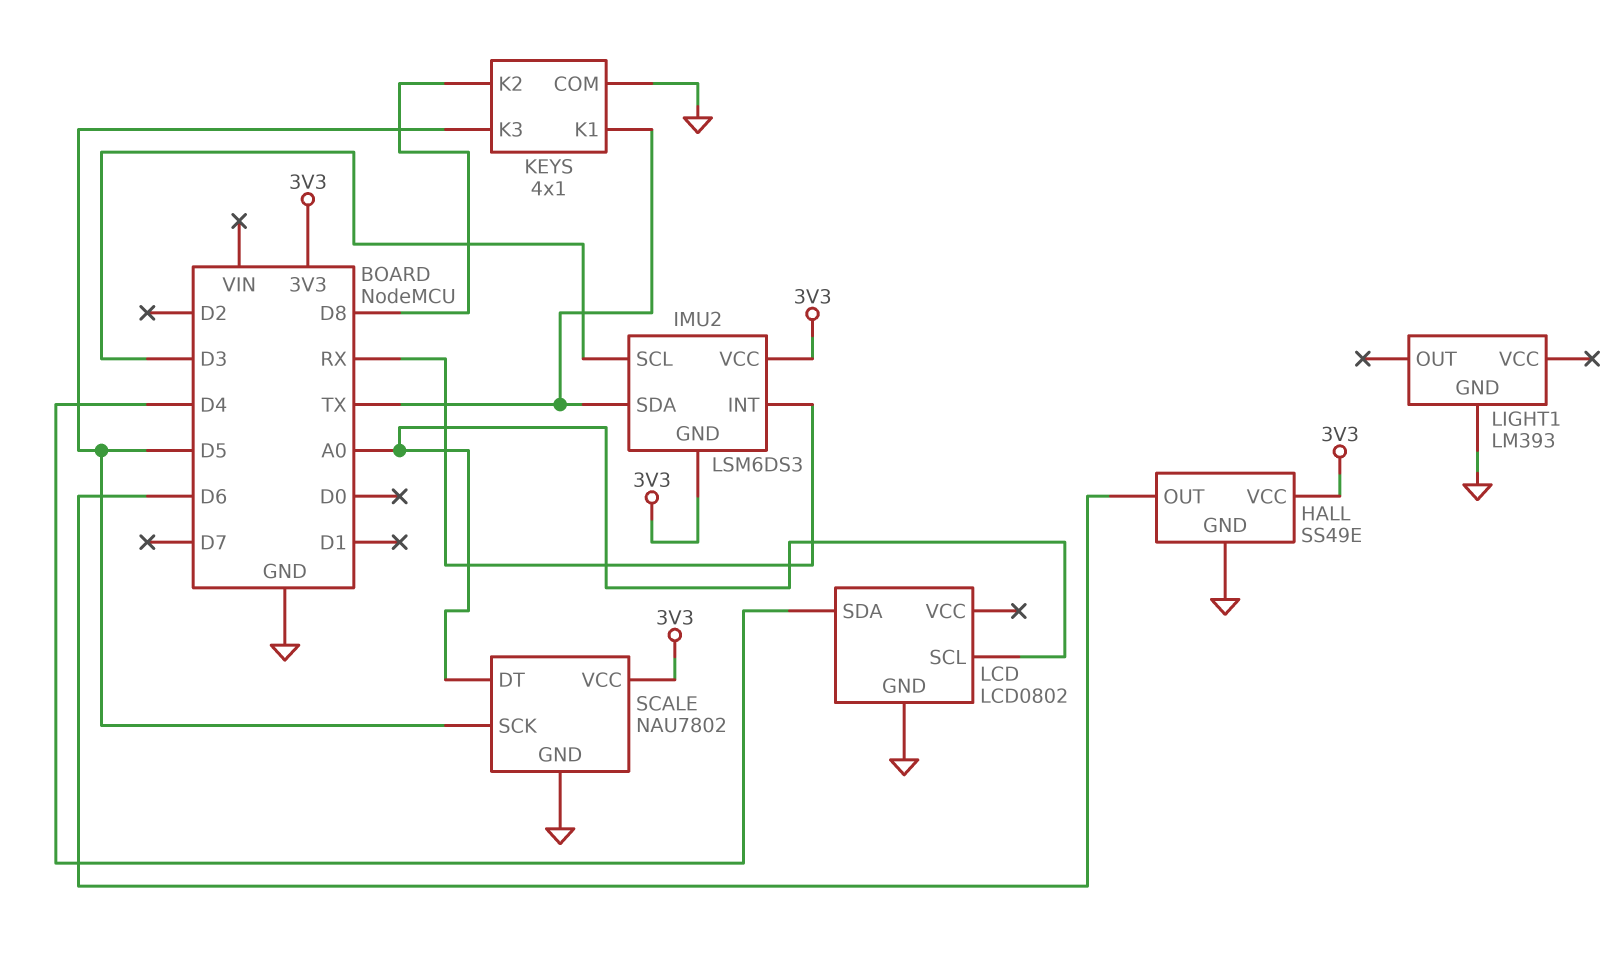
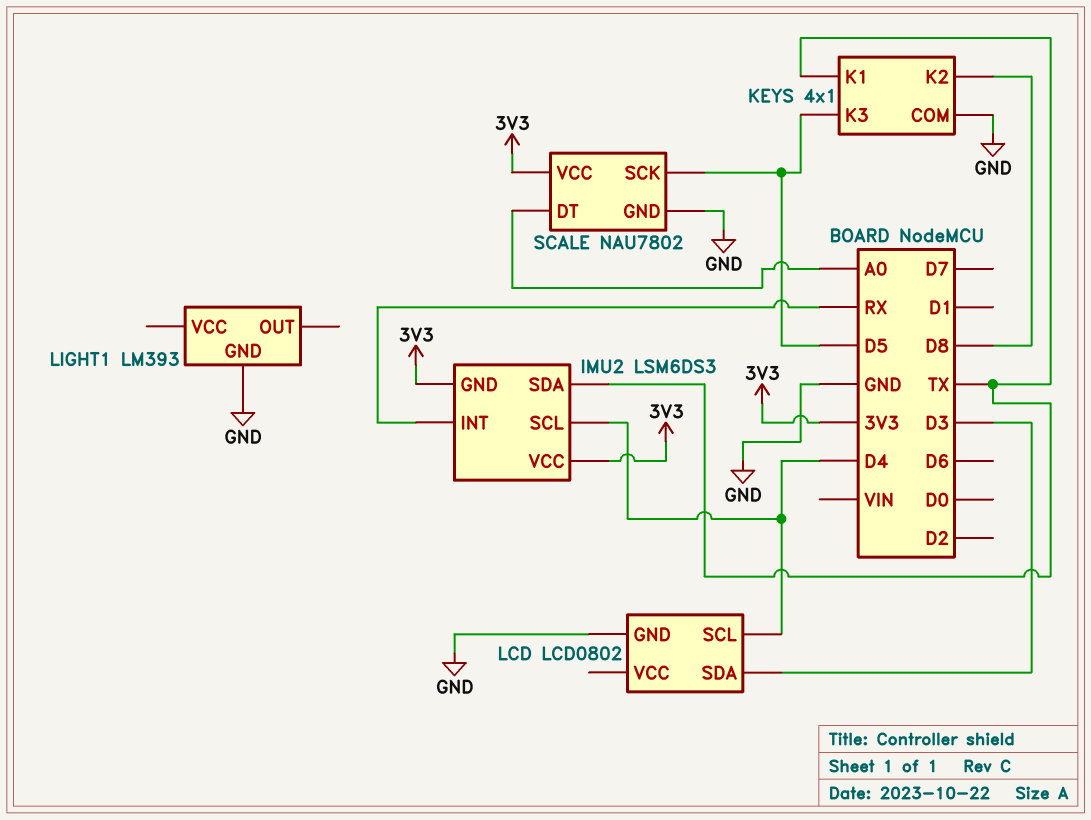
HALL: SS49E -> none
HALL pin GND: GND -> none
HALL pin OUT: D6 -> none
HALL pin VCC: 3V3 -> none
IMU2 pin SCL: D3 -> D4
LCD pin SCL: A0 -> D4
LCD pin SDA: D4 -> D3

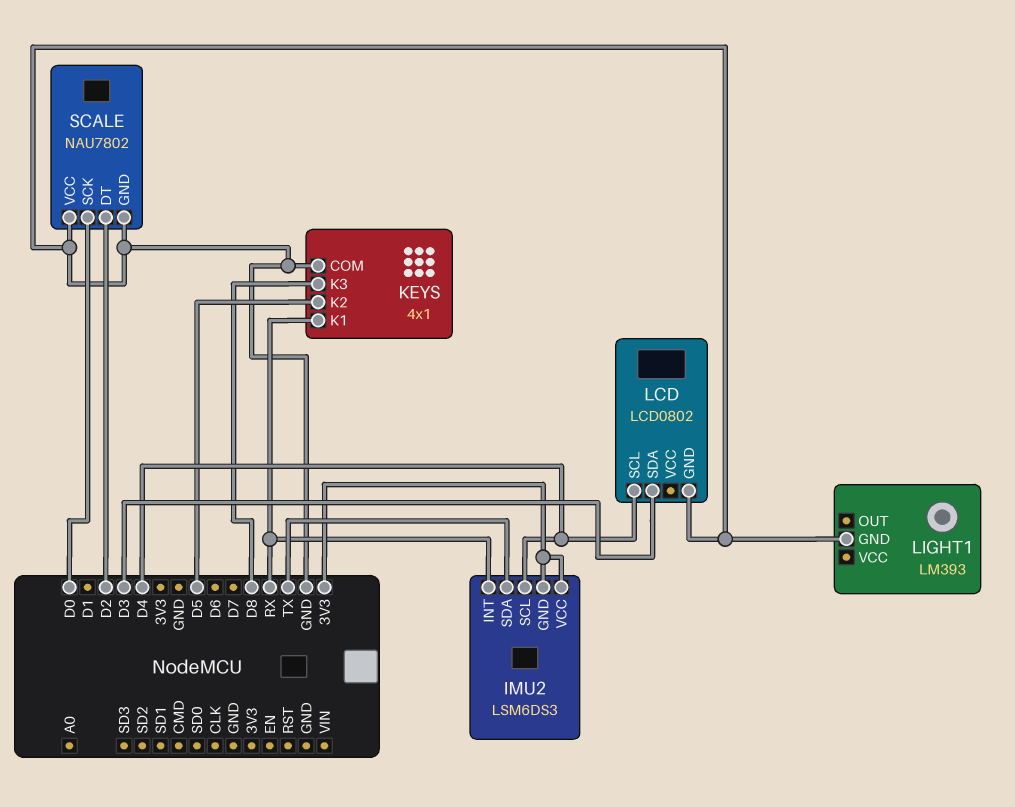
KEYS pin K1: TX -> RX
KEYS pin K2: D8 -> D5
KEYS pin K3: D5 -> D8
SCALE pin DT: A0 -> D2
SCALE pin SCK: D5 -> D0
SCALE pin VCC: 3V3 -> GND

